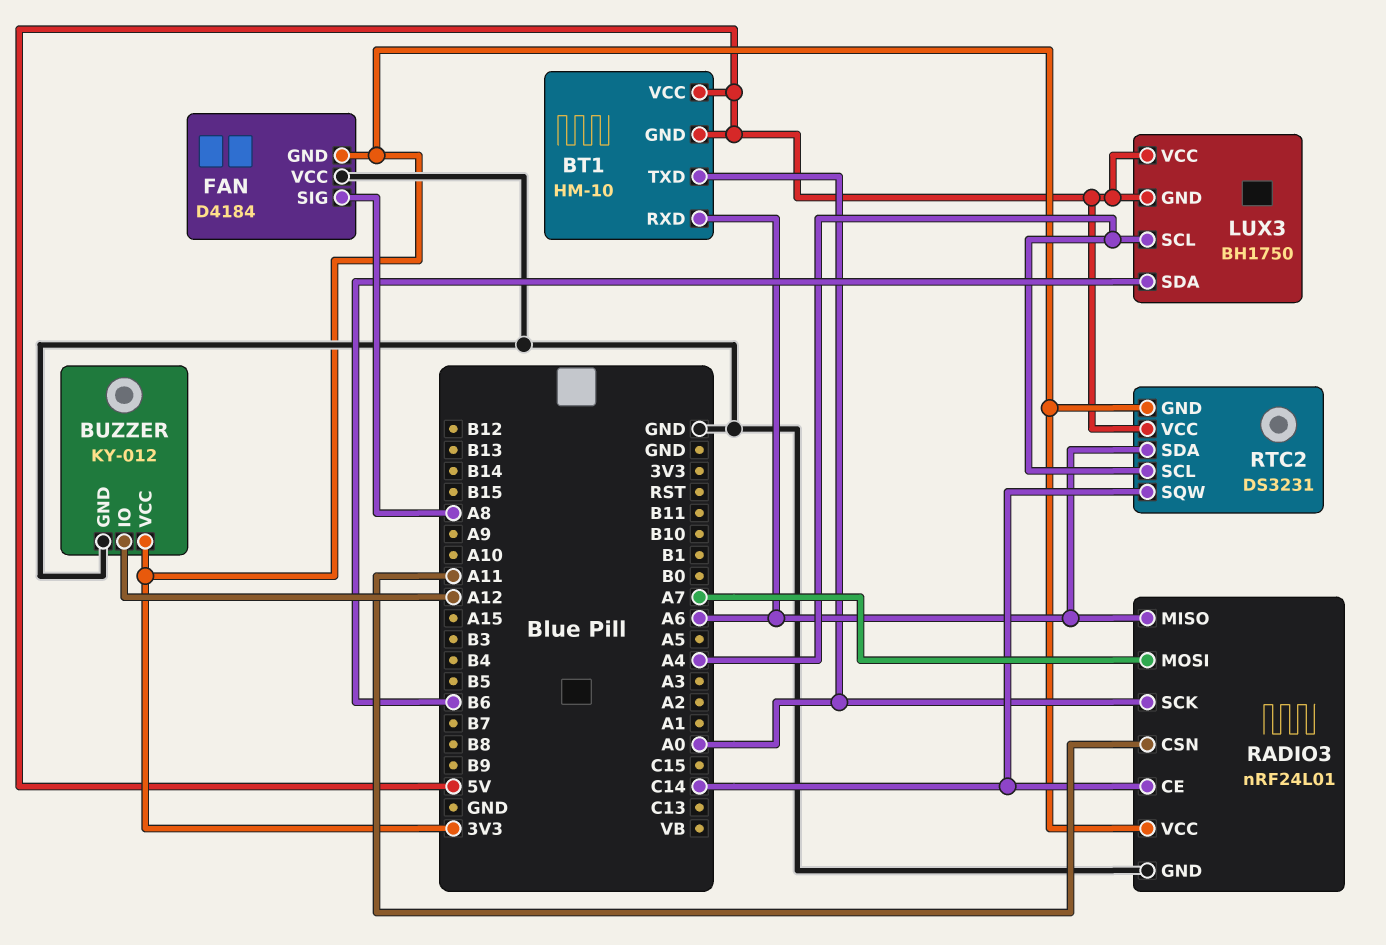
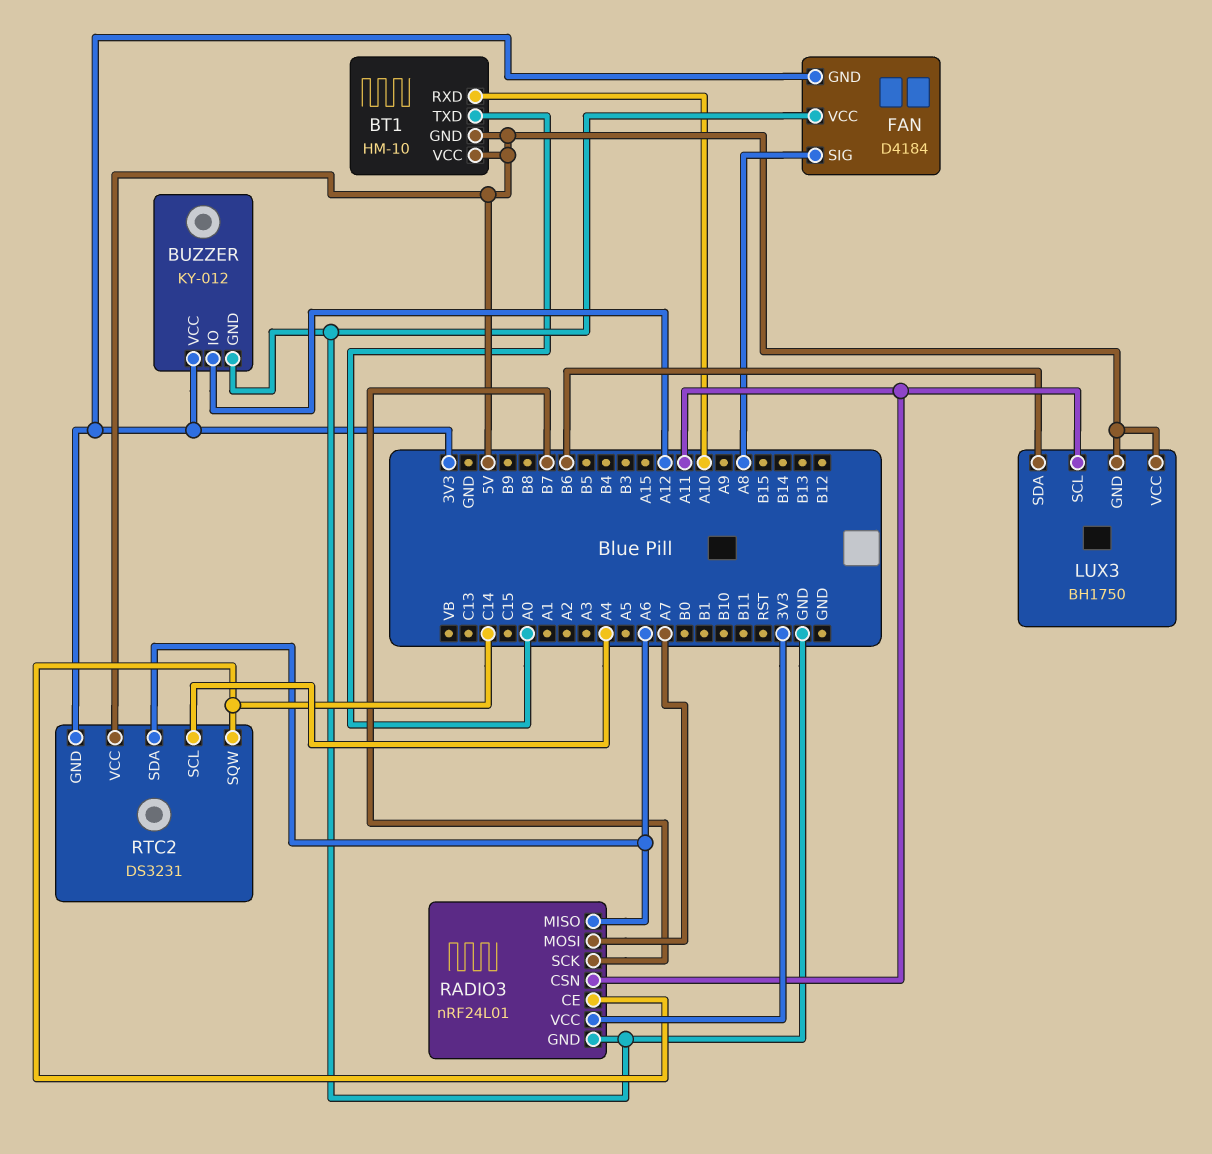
BT1 pin RXD: A6 -> A10
LUX3 pin SCL: A4 -> A11
RADIO3 pin SCK: A0 -> B7

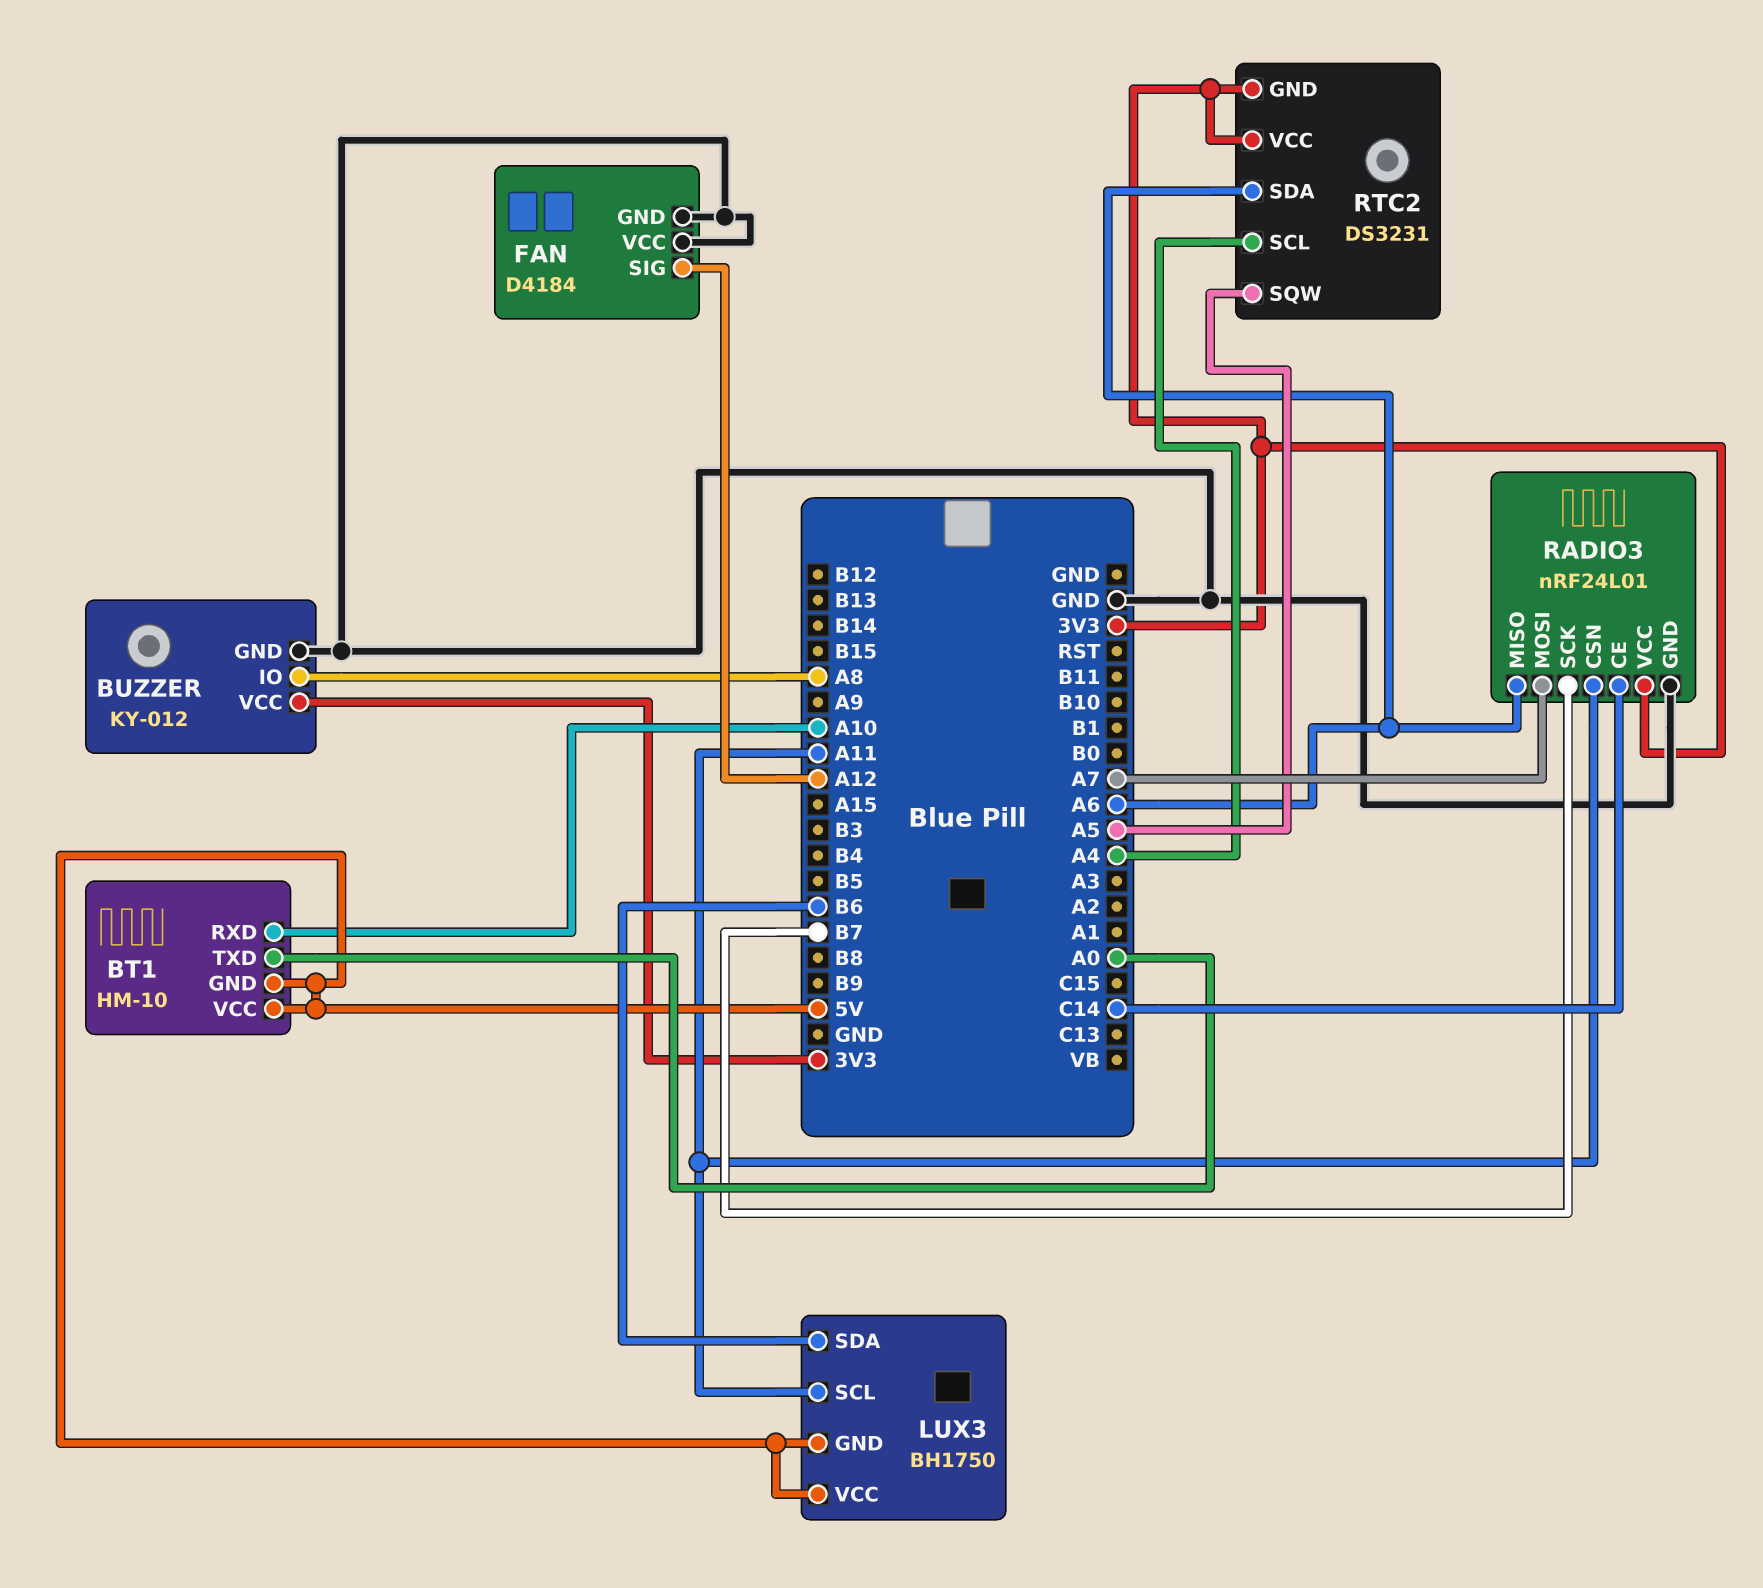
BUZZER pin IO: A12 -> A8
FAN pin GND: 3V3 -> GND
FAN pin SIG: A8 -> A12
RTC2 pin SQW: C14 -> A5
RTC2 pin VCC: 5V -> 3V3

